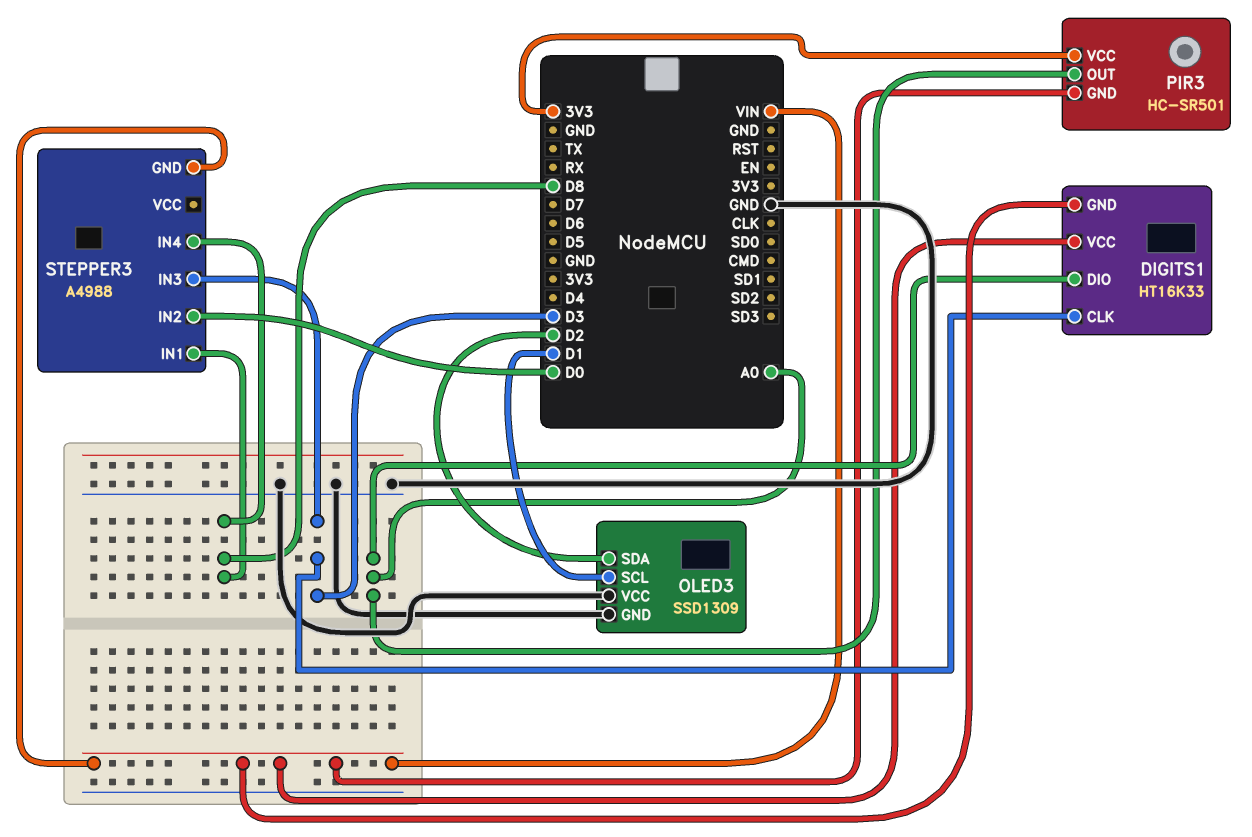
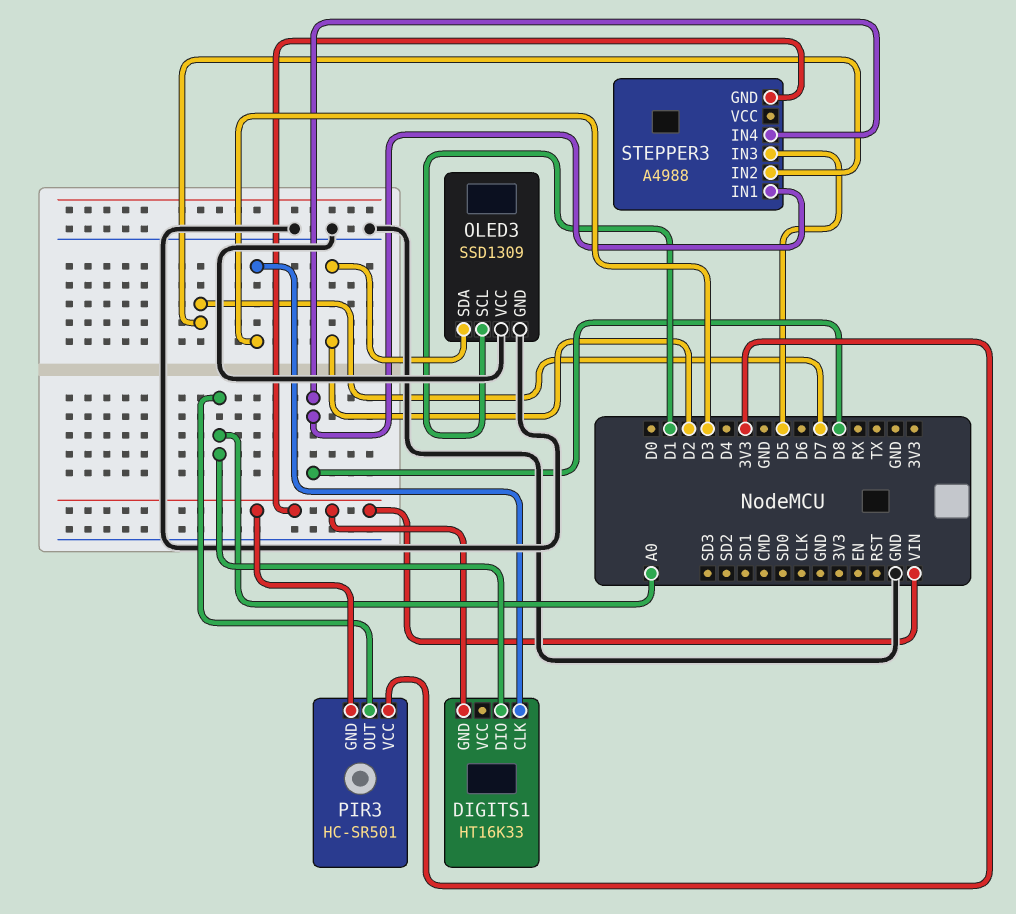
DIGITS1 pin VCC: VIN -> none
STEPPER3 pin IN2: D0 -> D7
STEPPER3 pin IN3: D3 -> D5

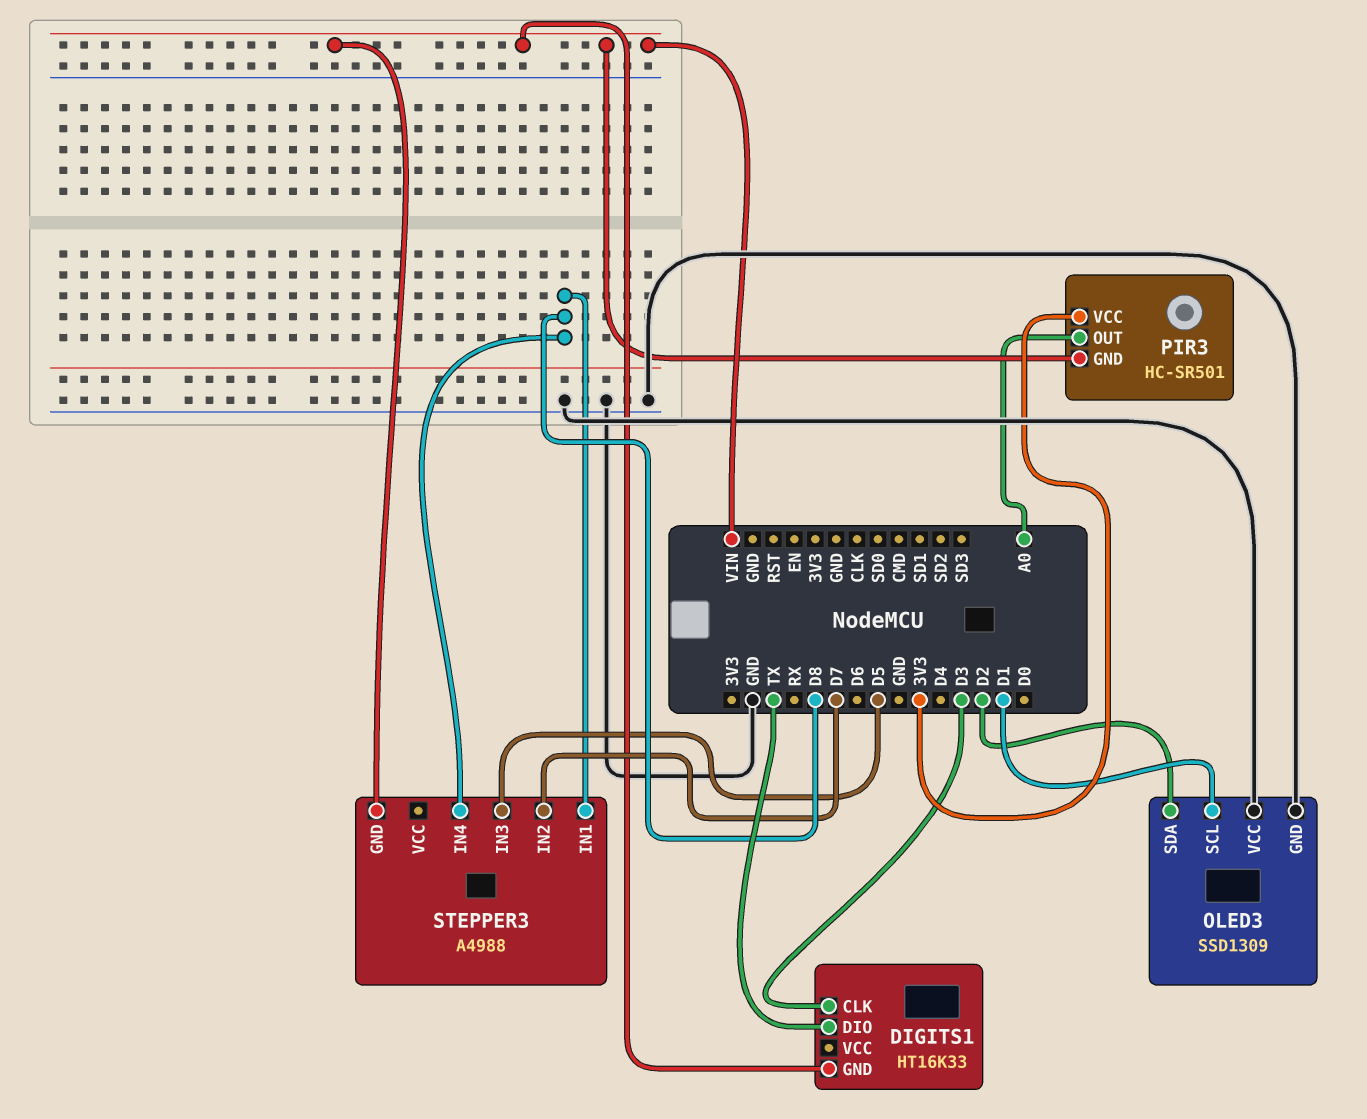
DIGITS1 pin DIO: A0 -> TX

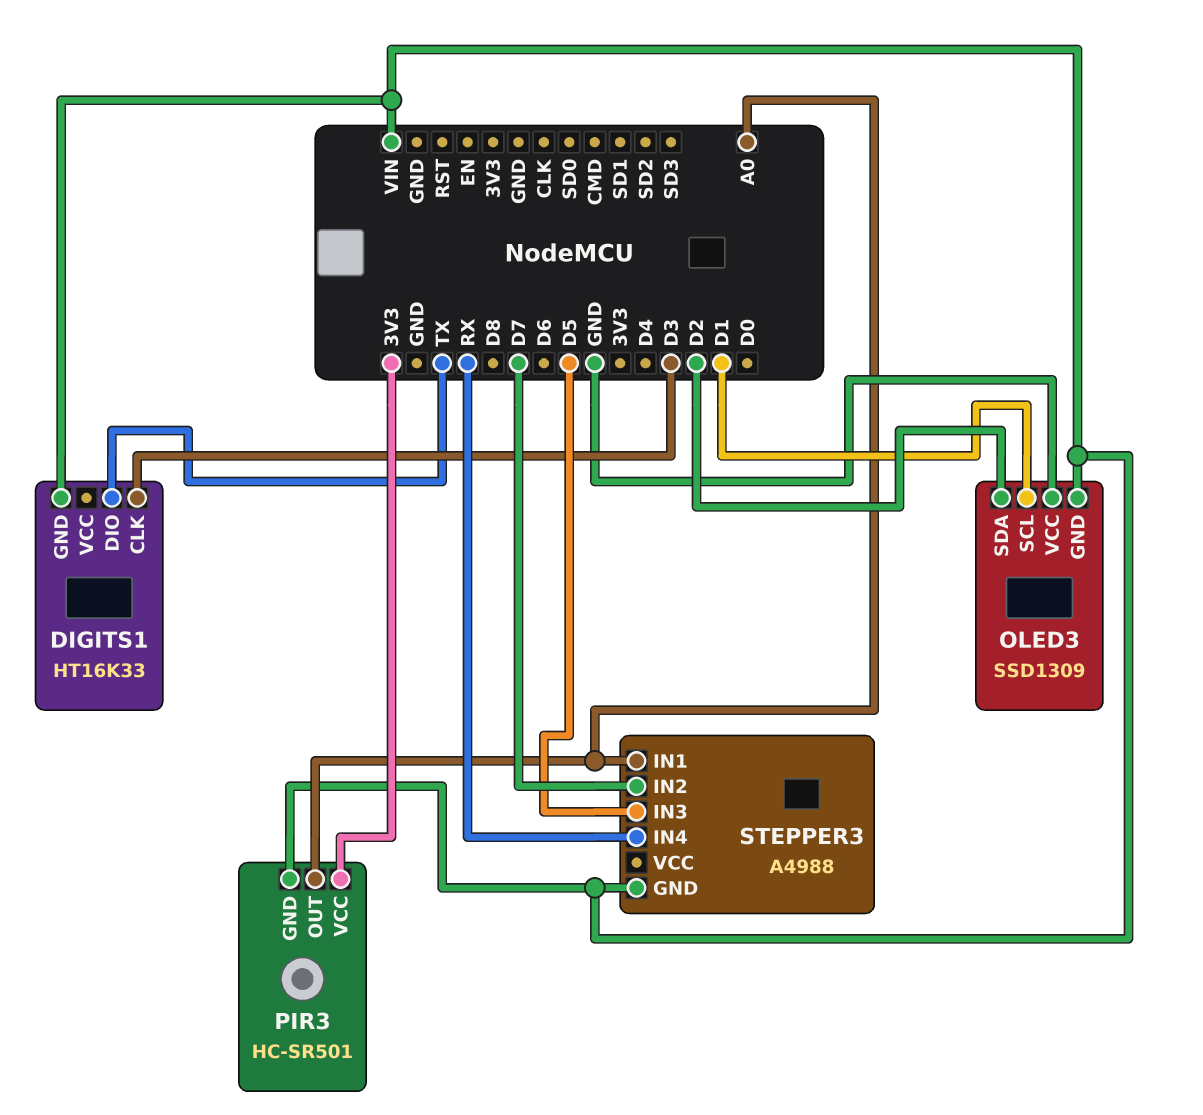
OLED3 pin GND: GND -> VIN
STEPPER3 pin IN1: D8 -> A0
STEPPER3 pin IN4: D8 -> RX

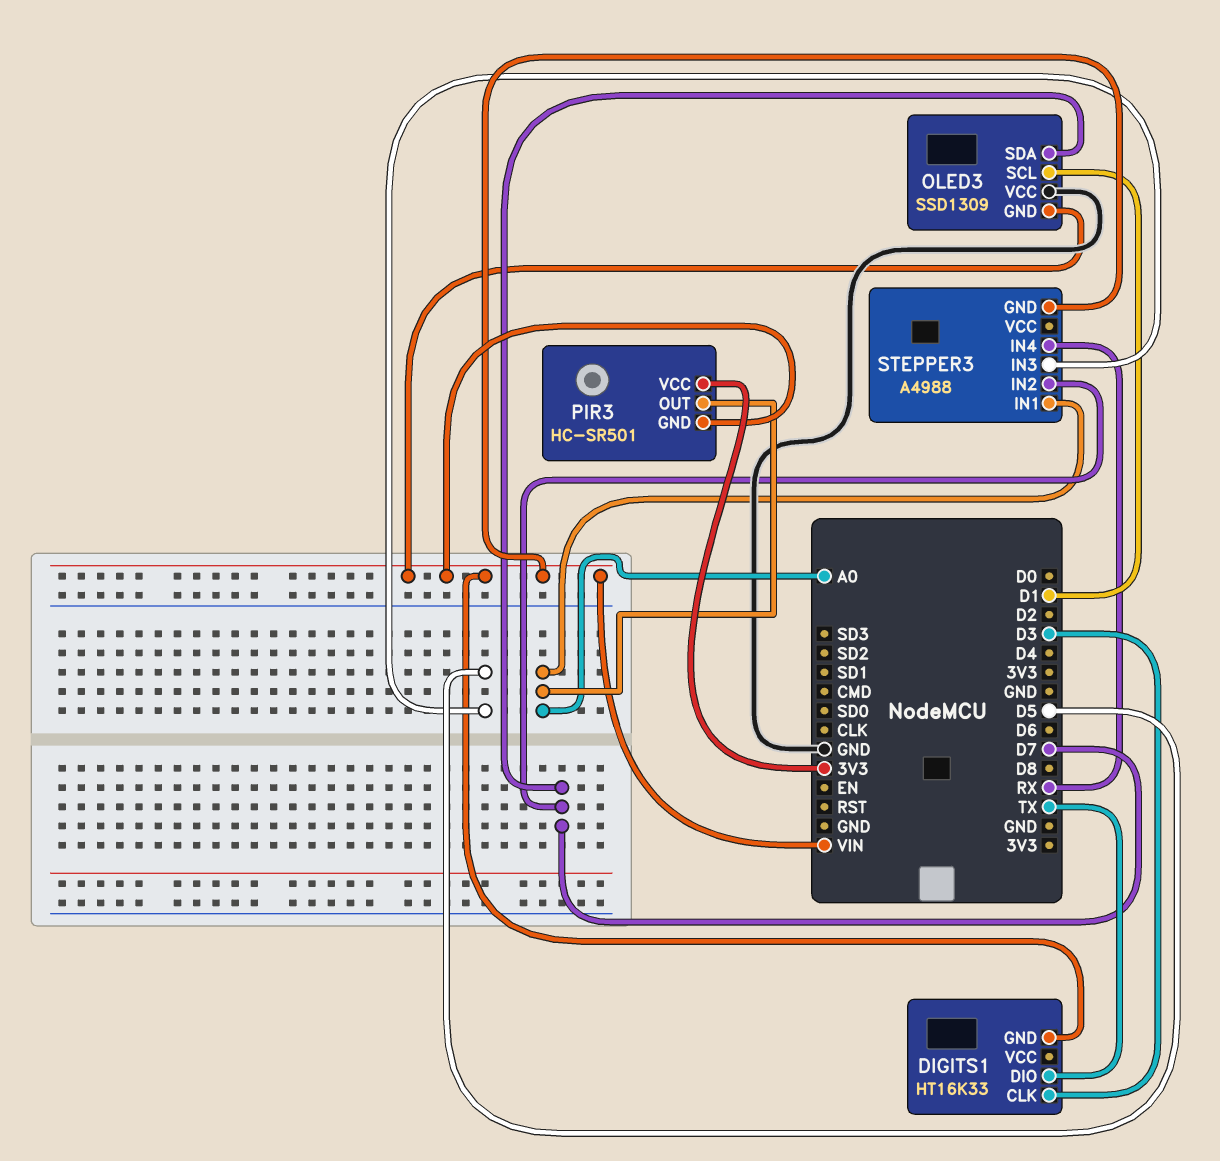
OLED3 pin SDA: D2 -> D7

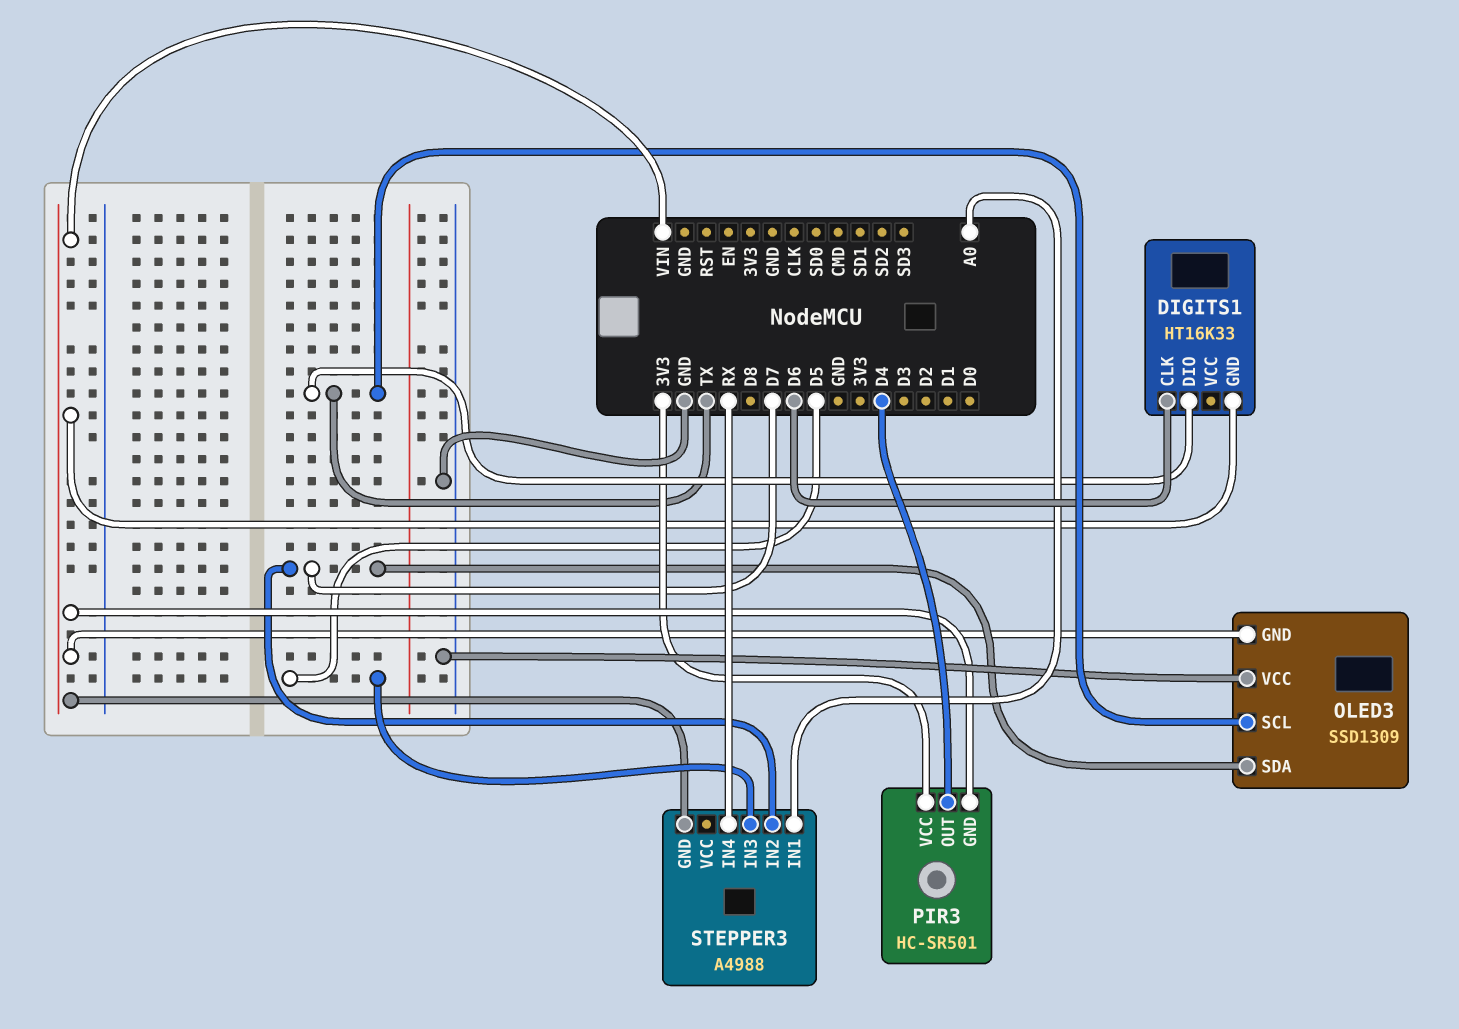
DIGITS1 pin CLK: D3 -> D6
OLED3 pin SCL: D1 -> TX
PIR3 pin OUT: A0 -> D4

